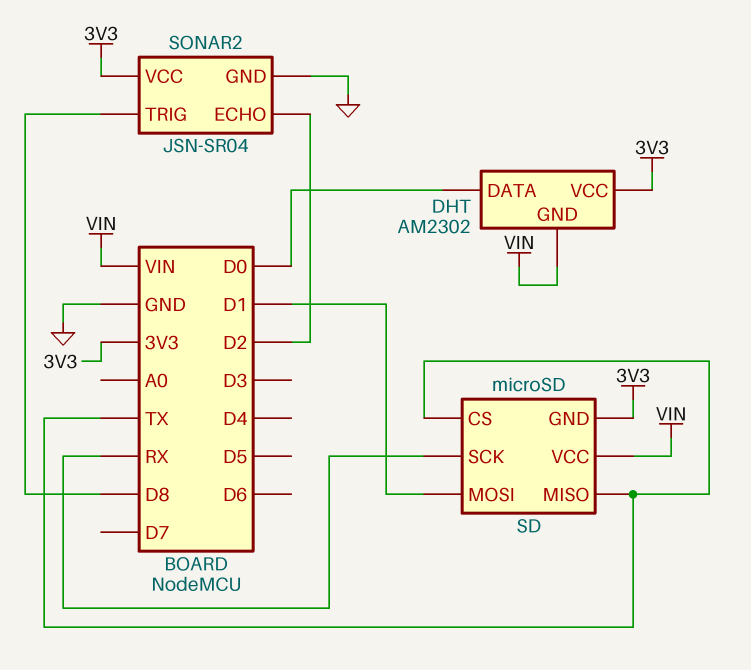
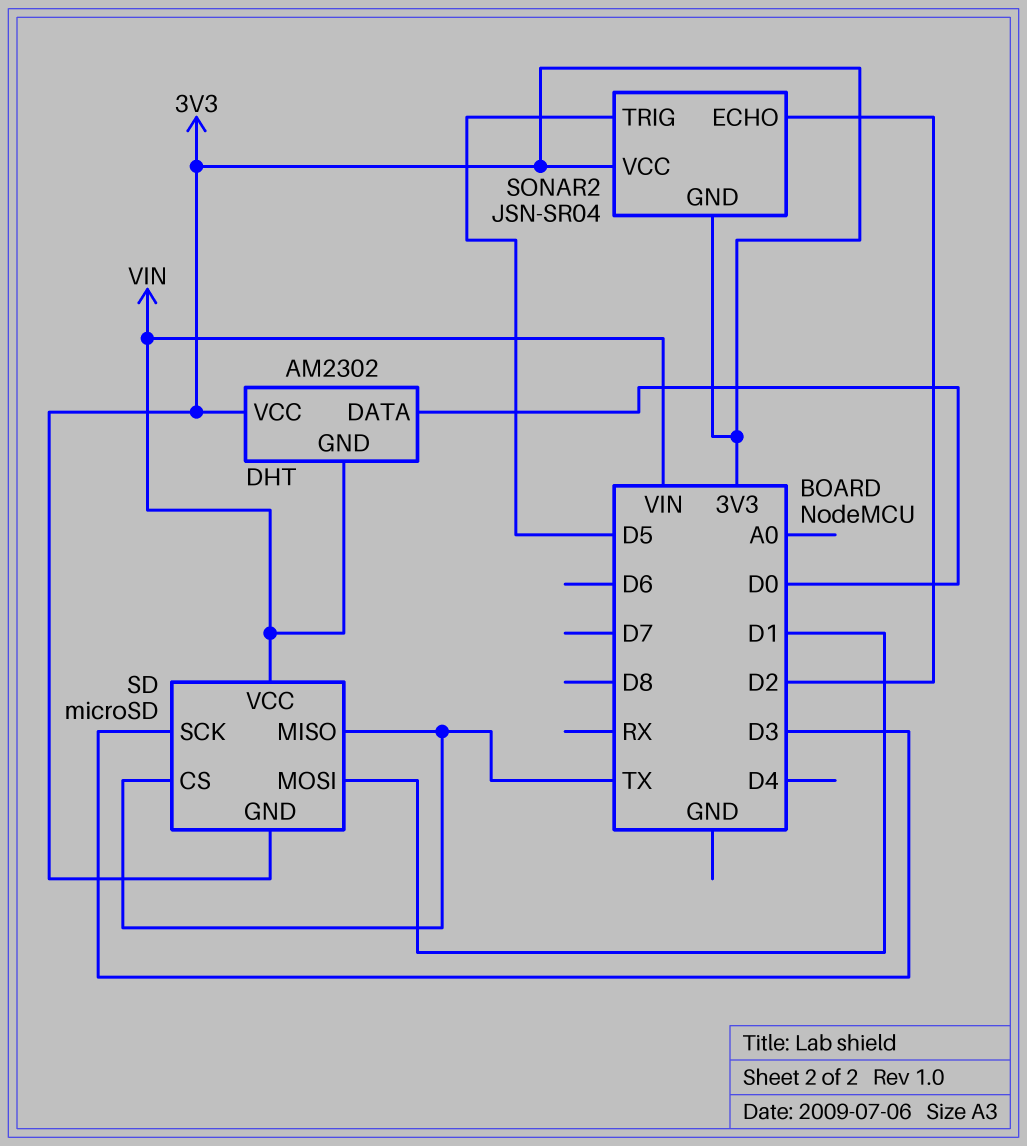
SD pin SCK: RX -> D3
SONAR2 pin GND: GND -> 3V3
SONAR2 pin TRIG: D8 -> D5

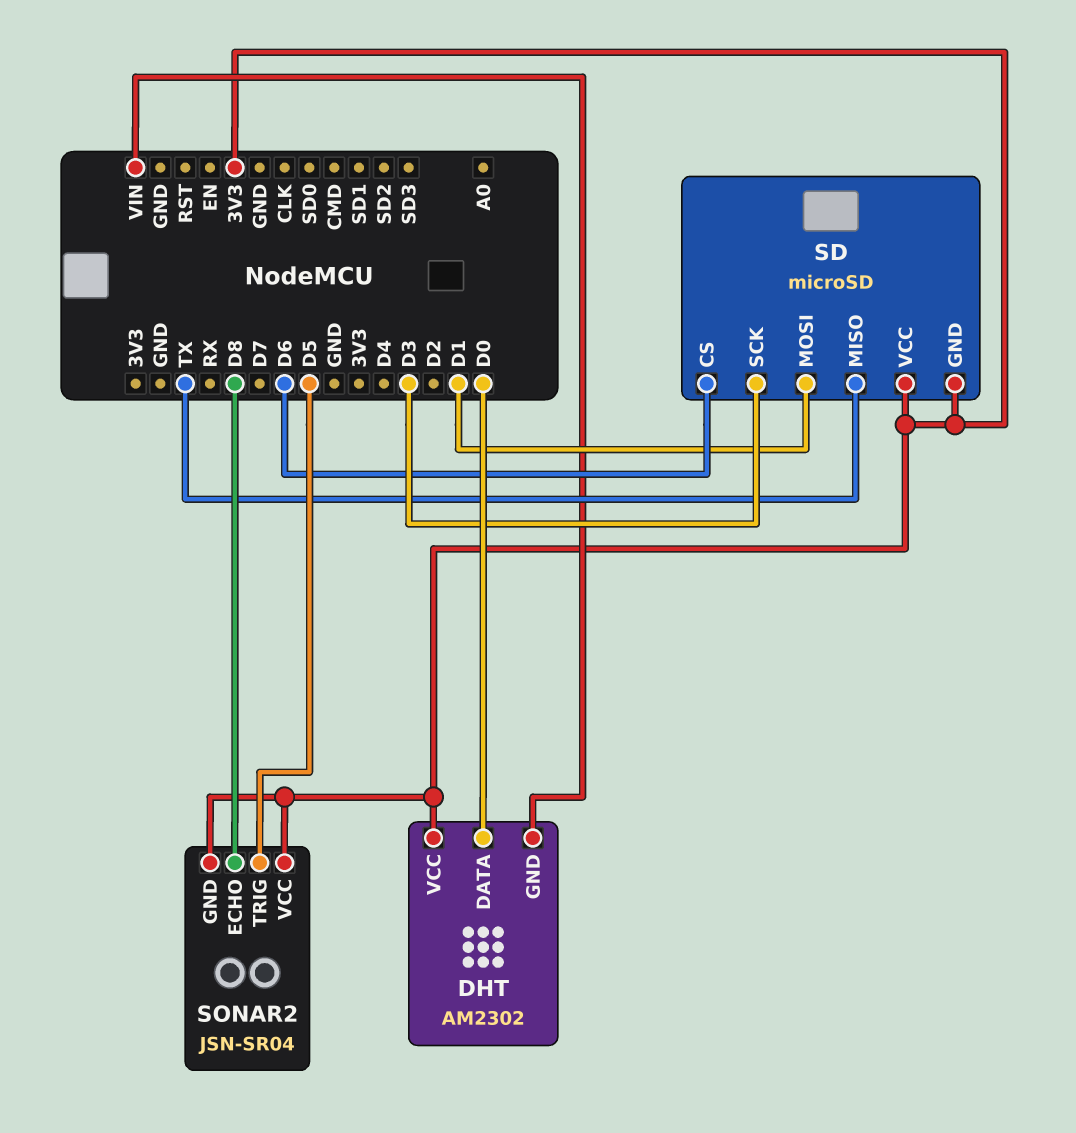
SD pin CS: TX -> D6
SD pin VCC: VIN -> 3V3
SONAR2 pin ECHO: D2 -> D8

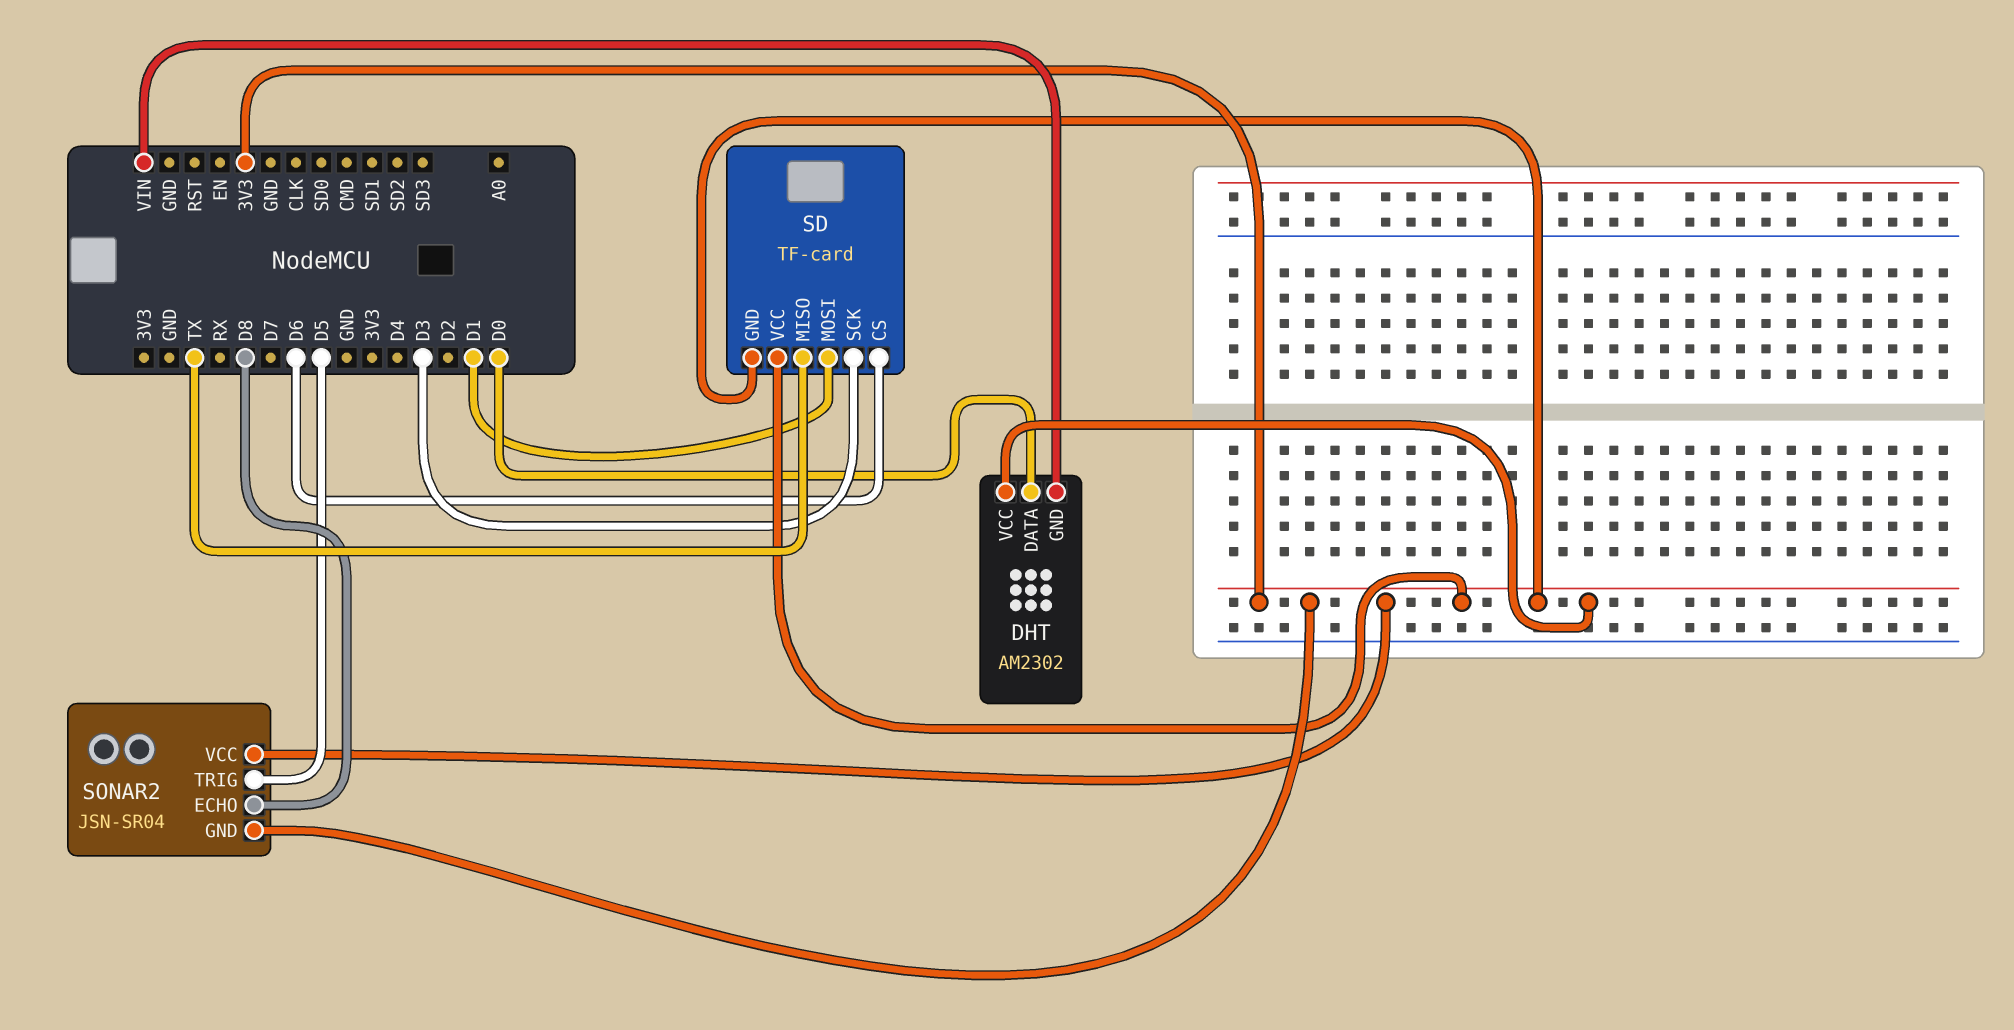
SD: microSD -> TF-card

